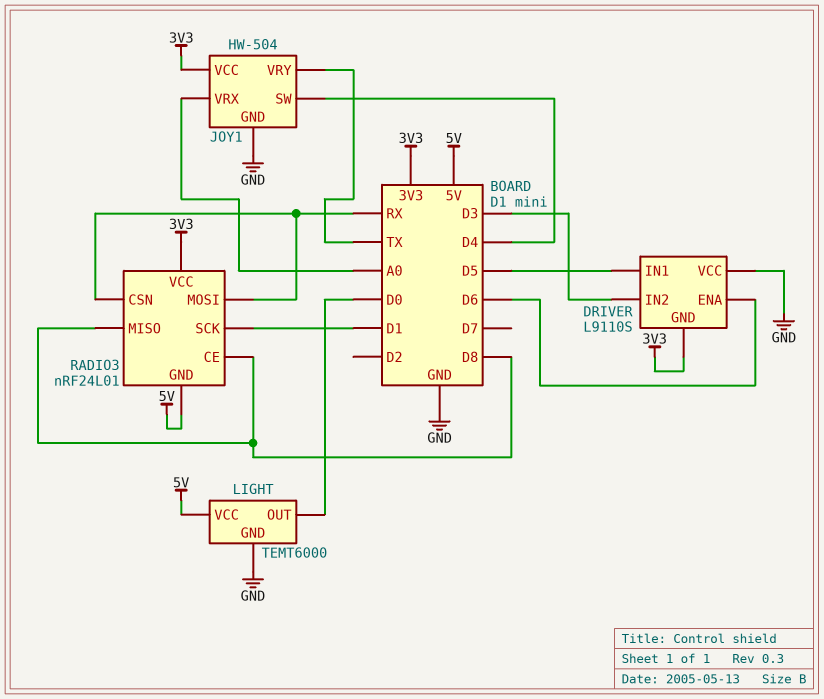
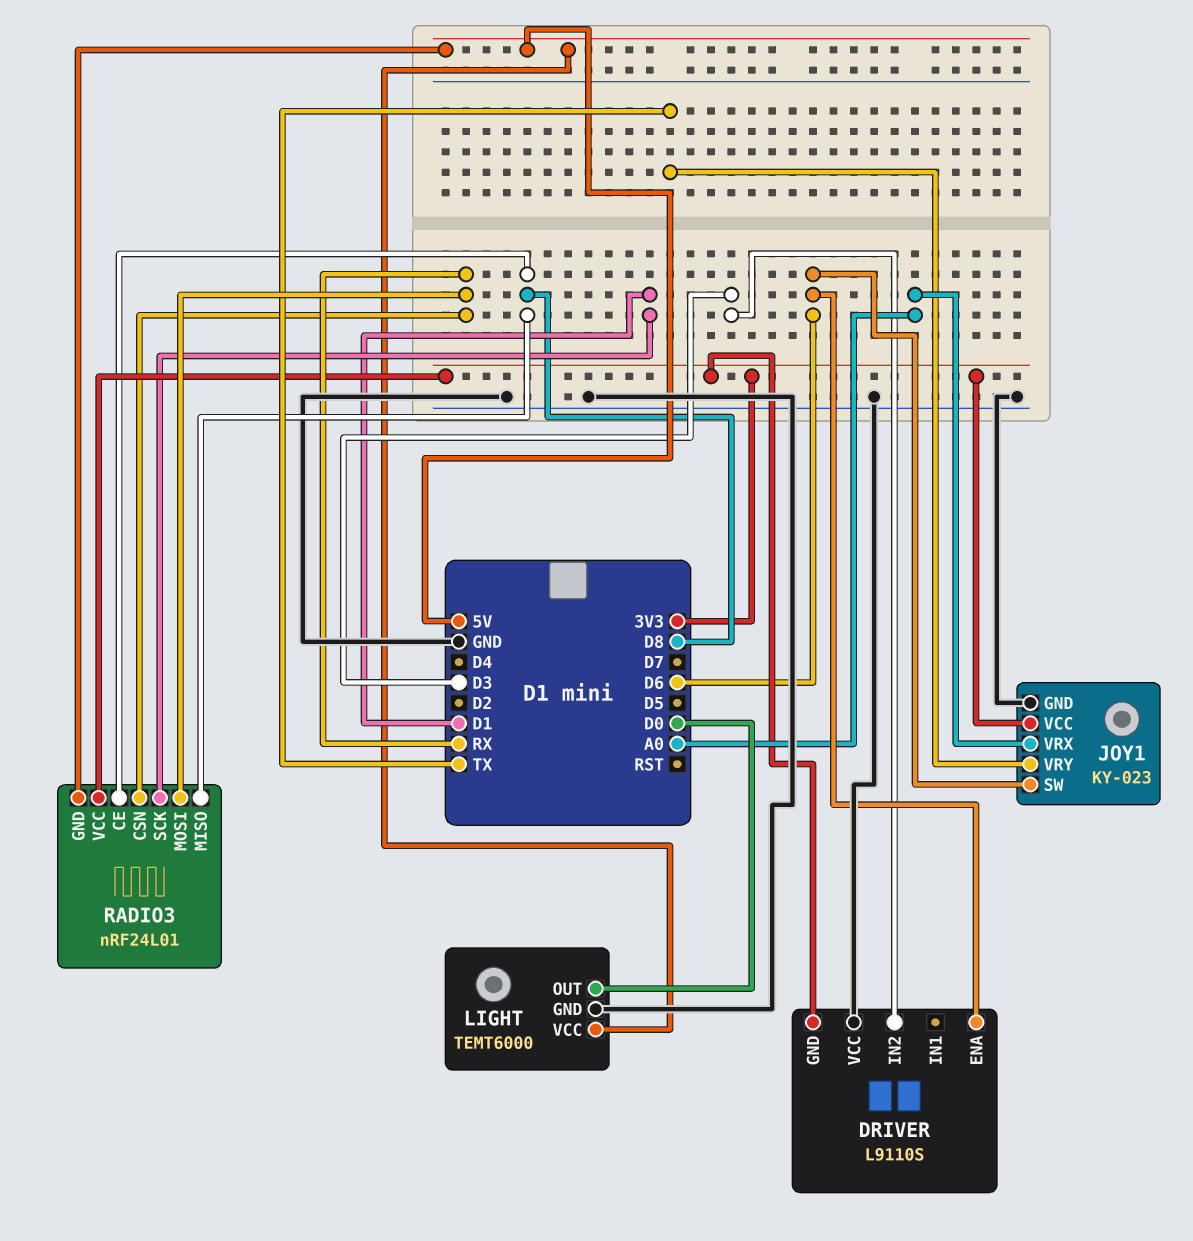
DRIVER pin IN1: D5 -> none
JOY1: HW-504 -> KY-023
JOY1 pin SW: D4 -> D6

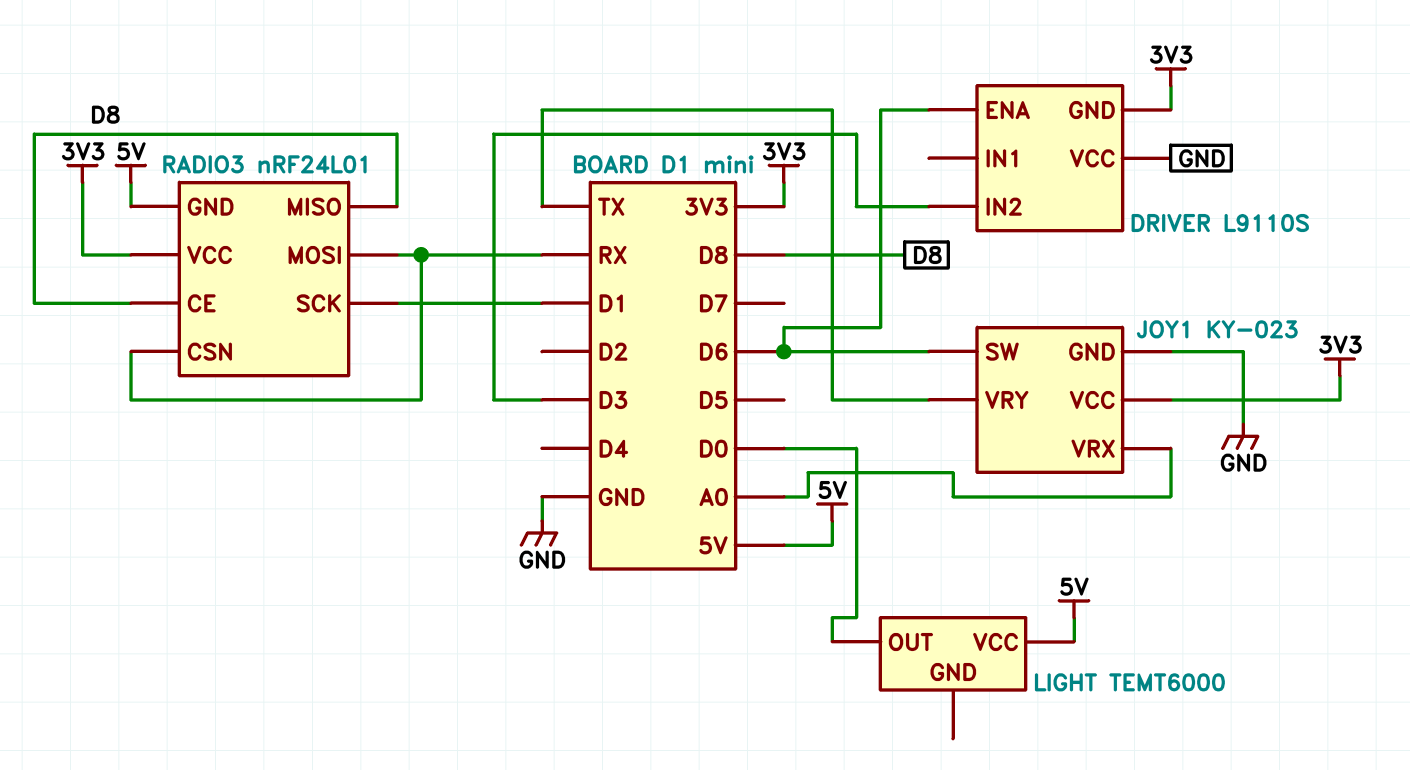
LIGHT pin GND: GND -> none

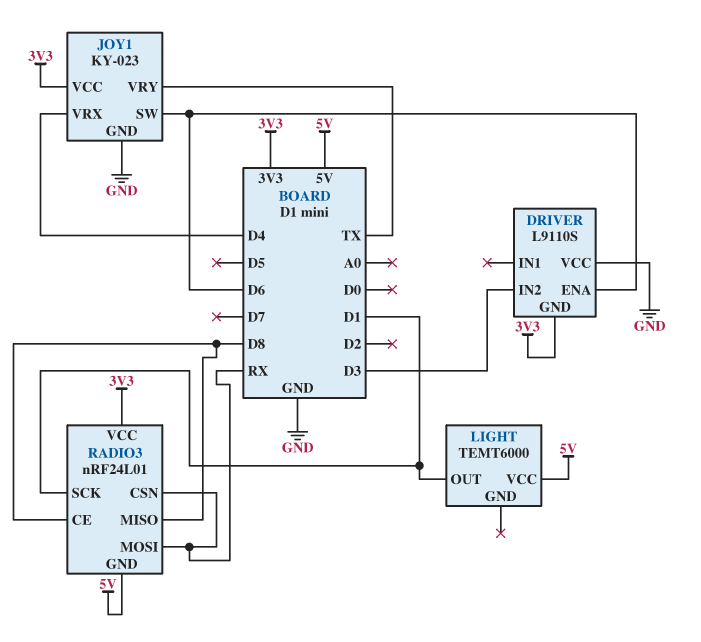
JOY1 pin VRX: A0 -> D4
LIGHT pin OUT: D0 -> D1

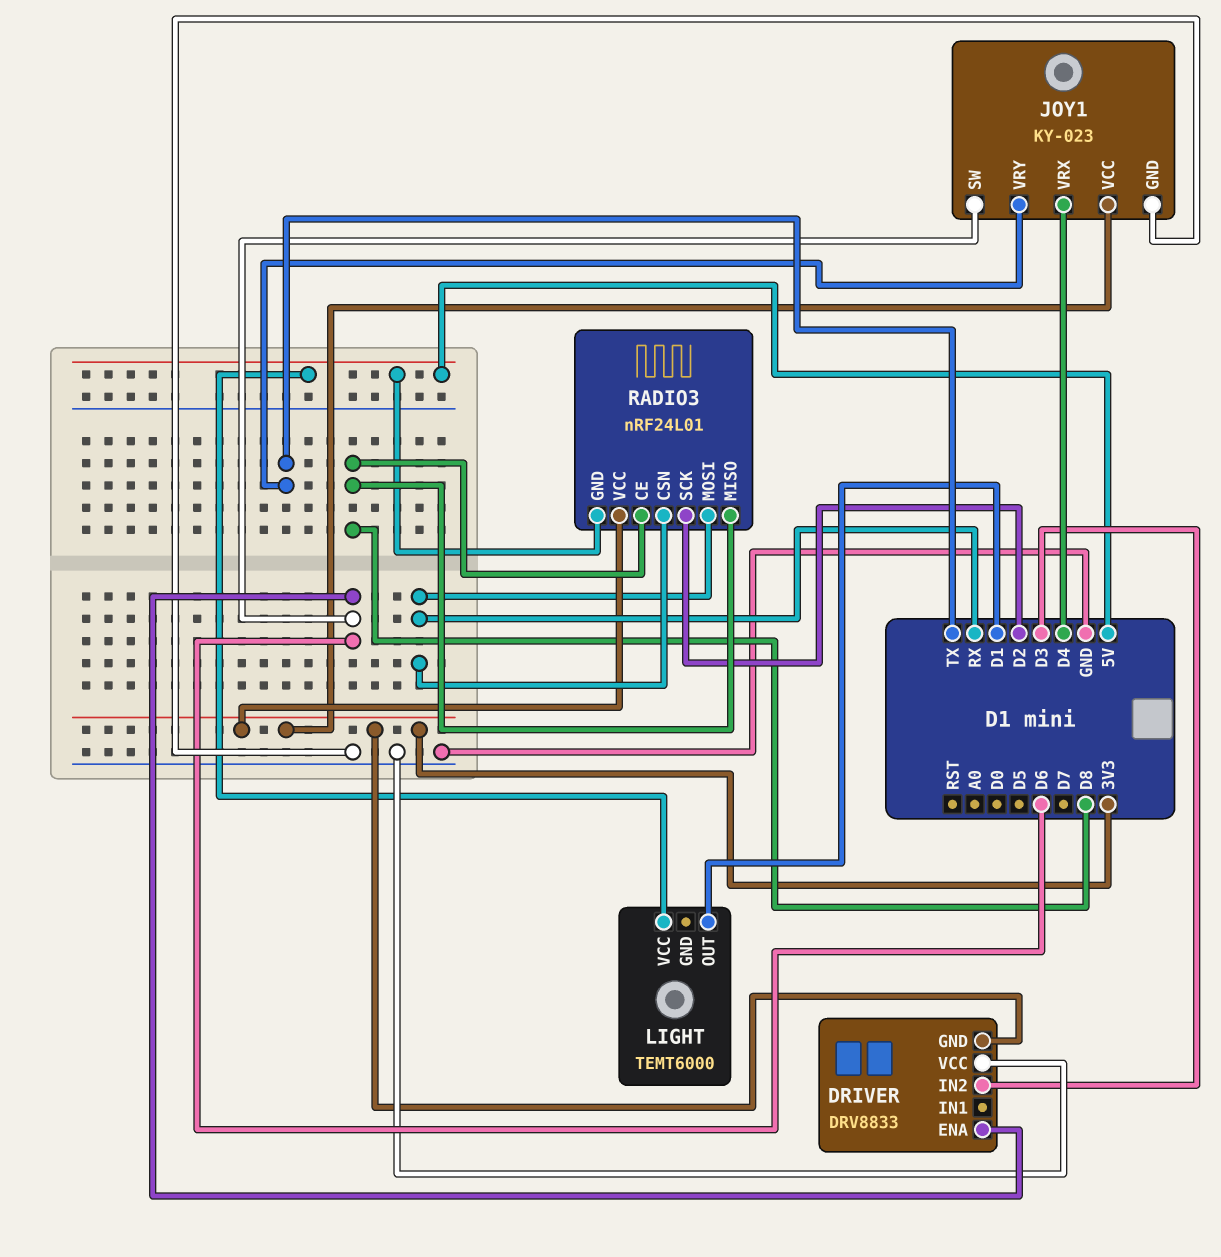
DRIVER: L9110S -> DRV8833
RADIO3 pin SCK: D1 -> D2

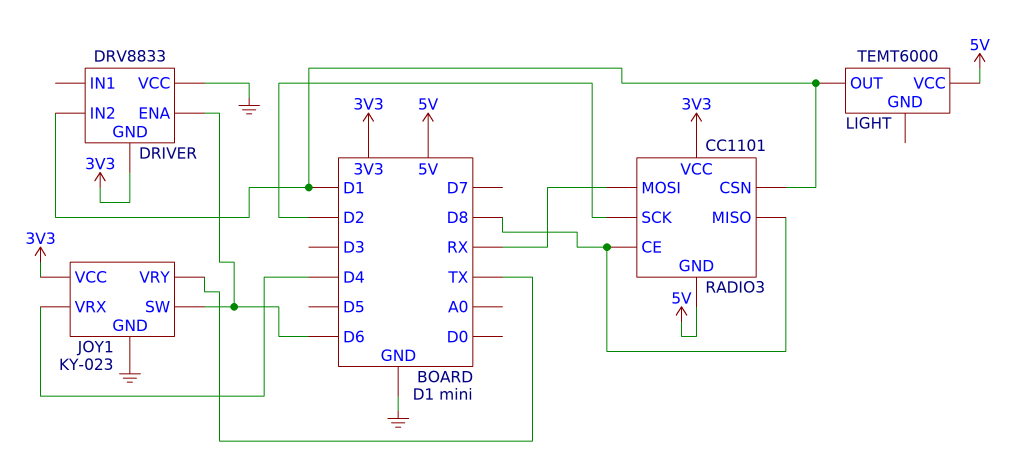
DRIVER pin IN2: D3 -> D1
RADIO3: nRF24L01 -> CC1101
RADIO3 pin CSN: RX -> D1

